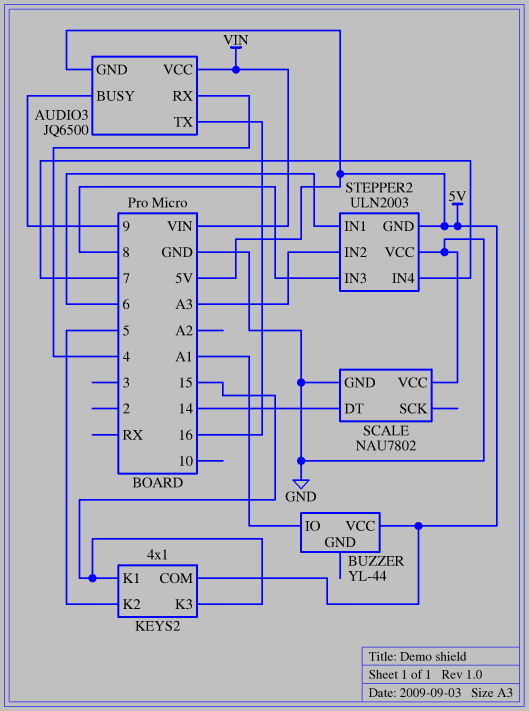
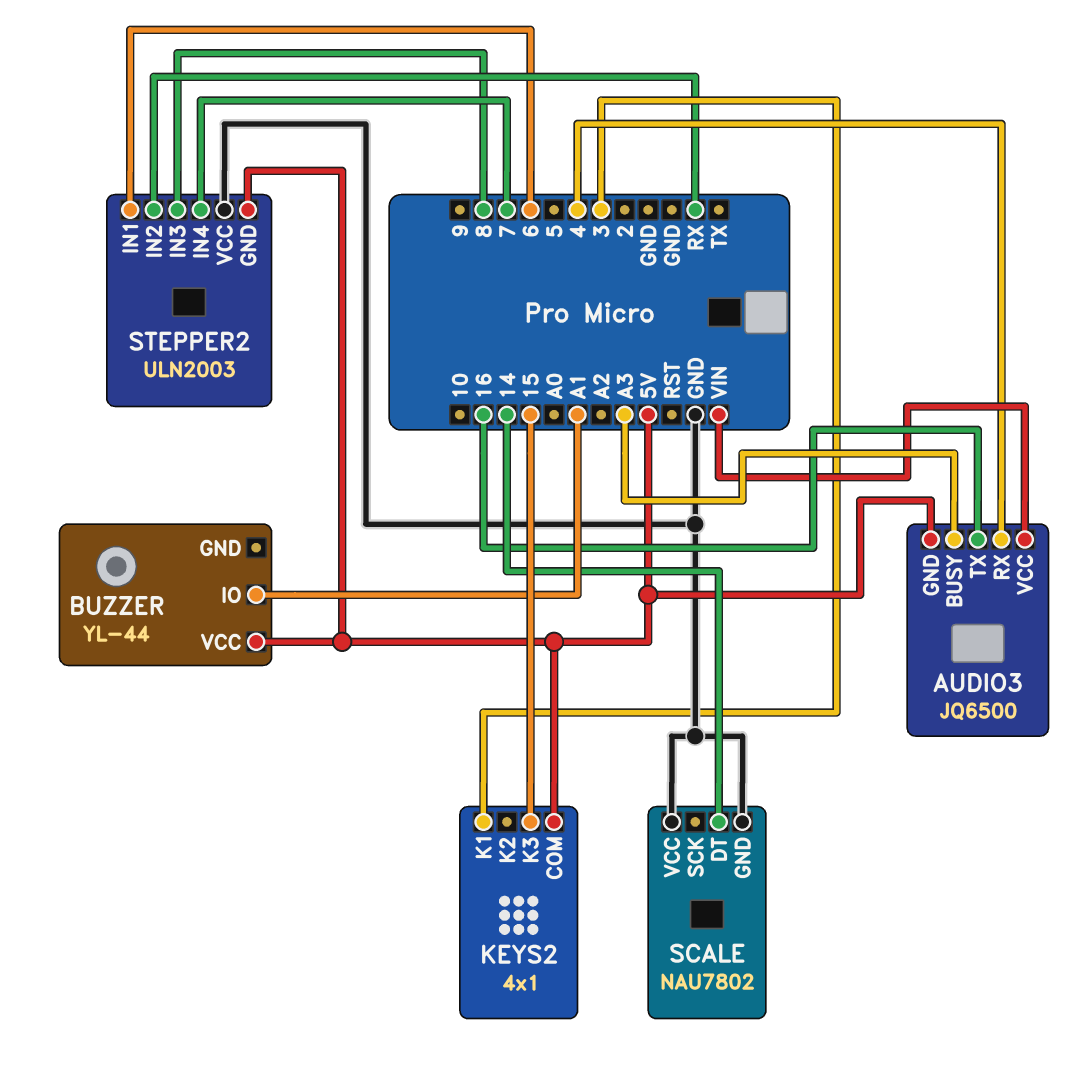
AUDIO3 pin BUSY: 9 -> A3
KEYS2 pin K1: 15 -> 3
KEYS2 pin K2: 5 -> none
STEPPER2 pin IN2: A3 -> RX

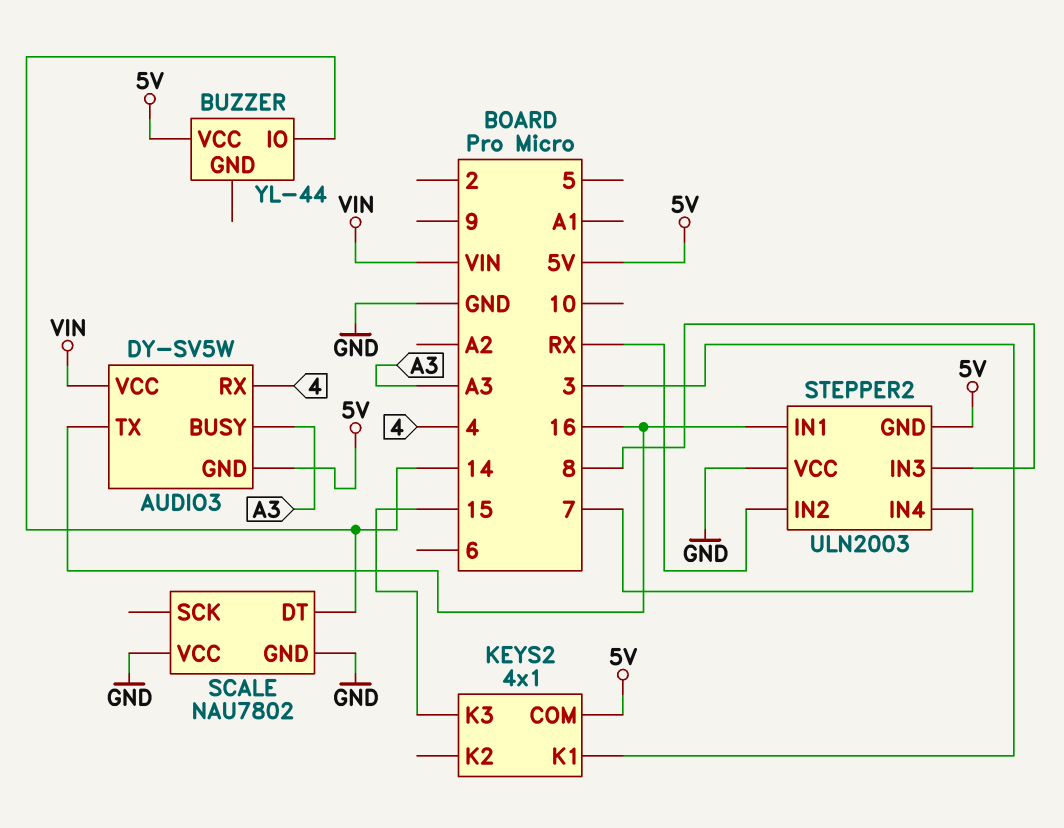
AUDIO3: JQ6500 -> DY-SV5W
BUZZER pin IO: A1 -> 14
STEPPER2 pin IN1: 6 -> 16

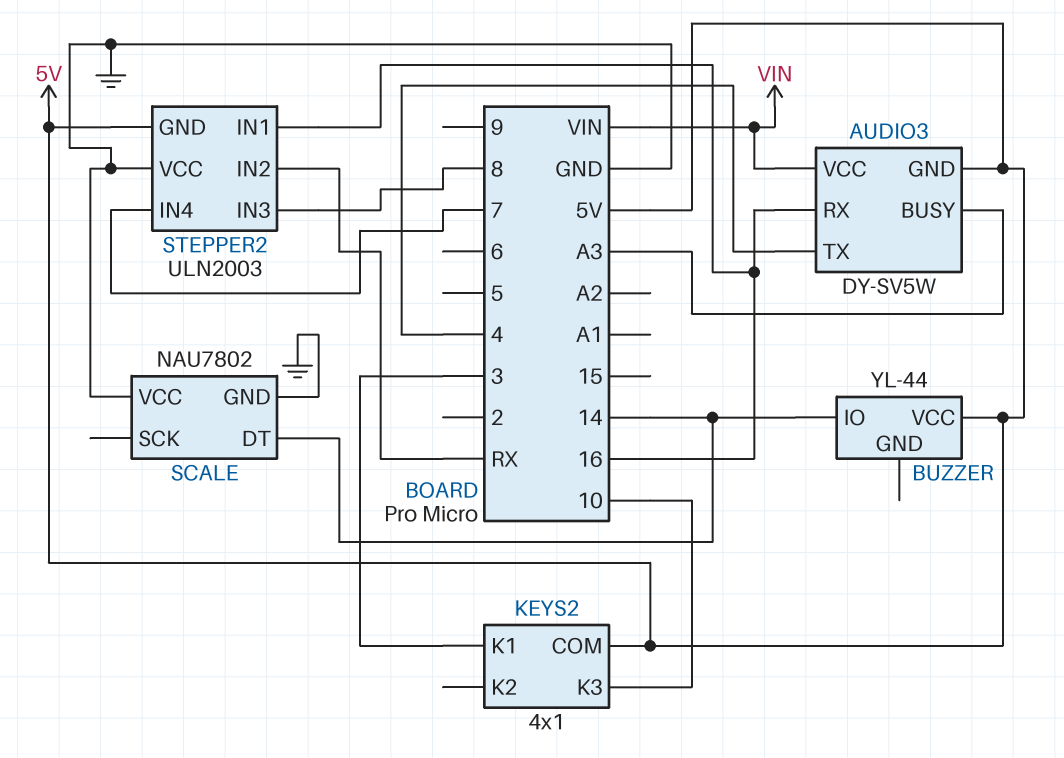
AUDIO3 pin RX: 4 -> 16
AUDIO3 pin TX: 16 -> 4
KEYS2 pin K3: 15 -> 10

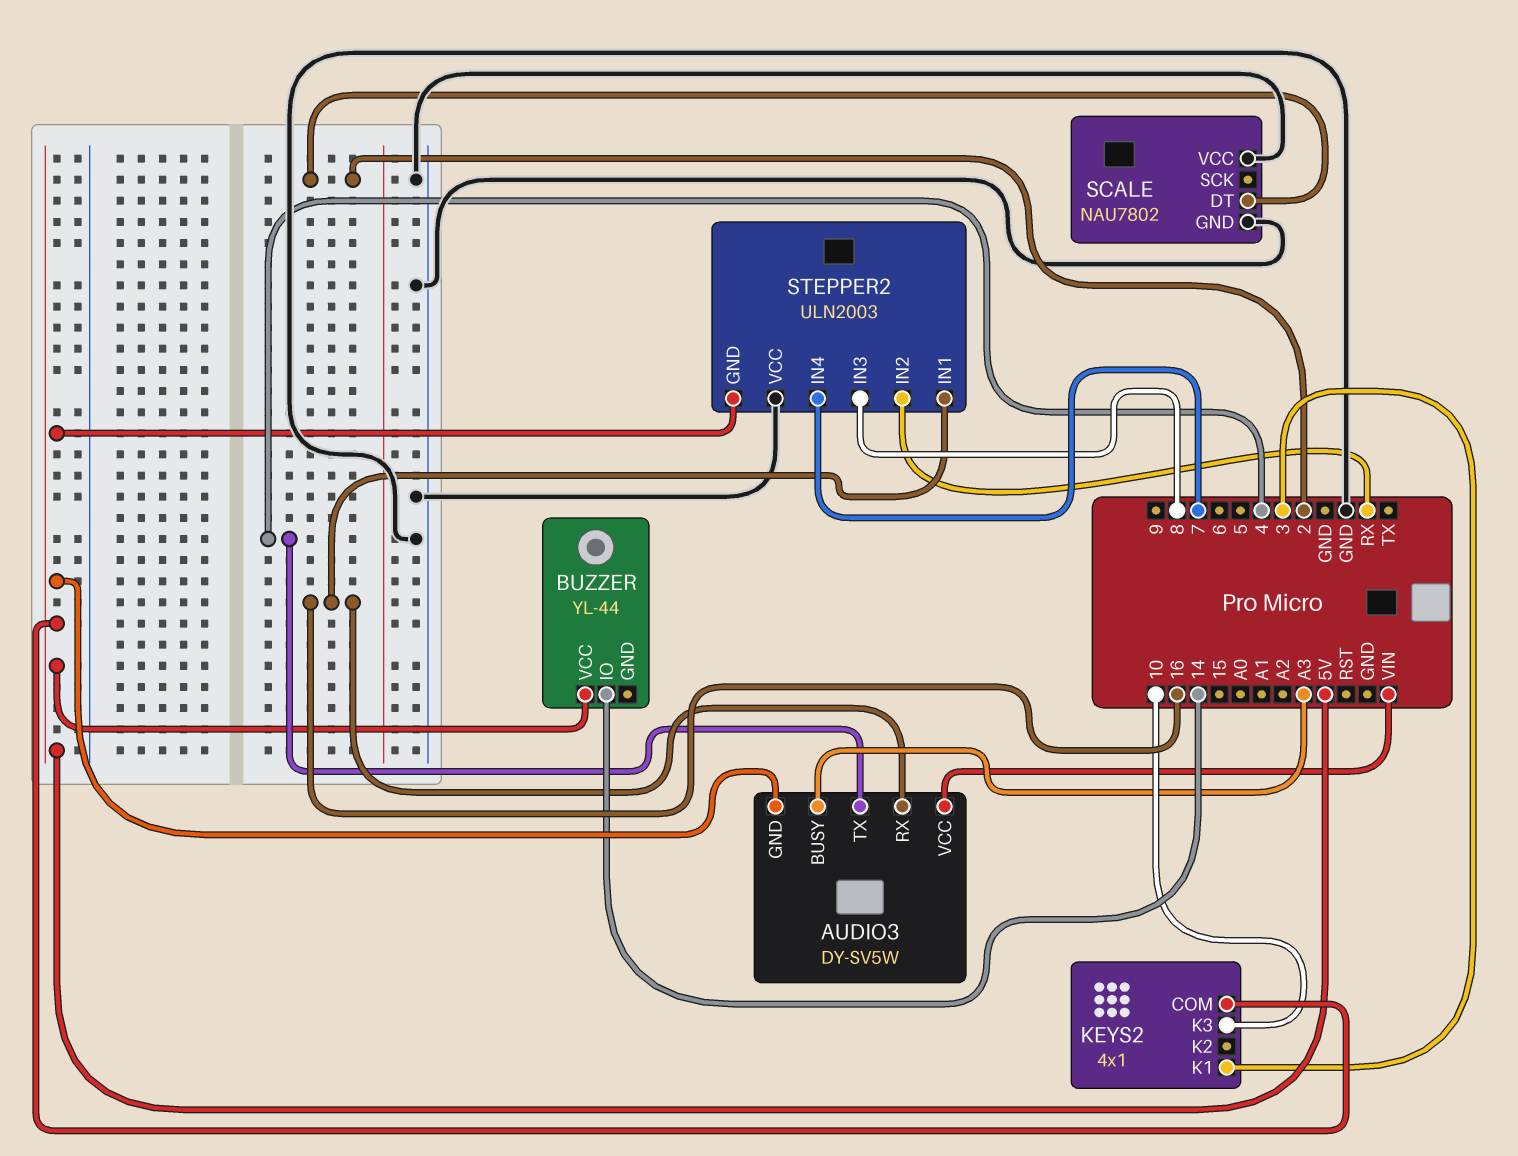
SCALE pin DT: 14 -> 2

